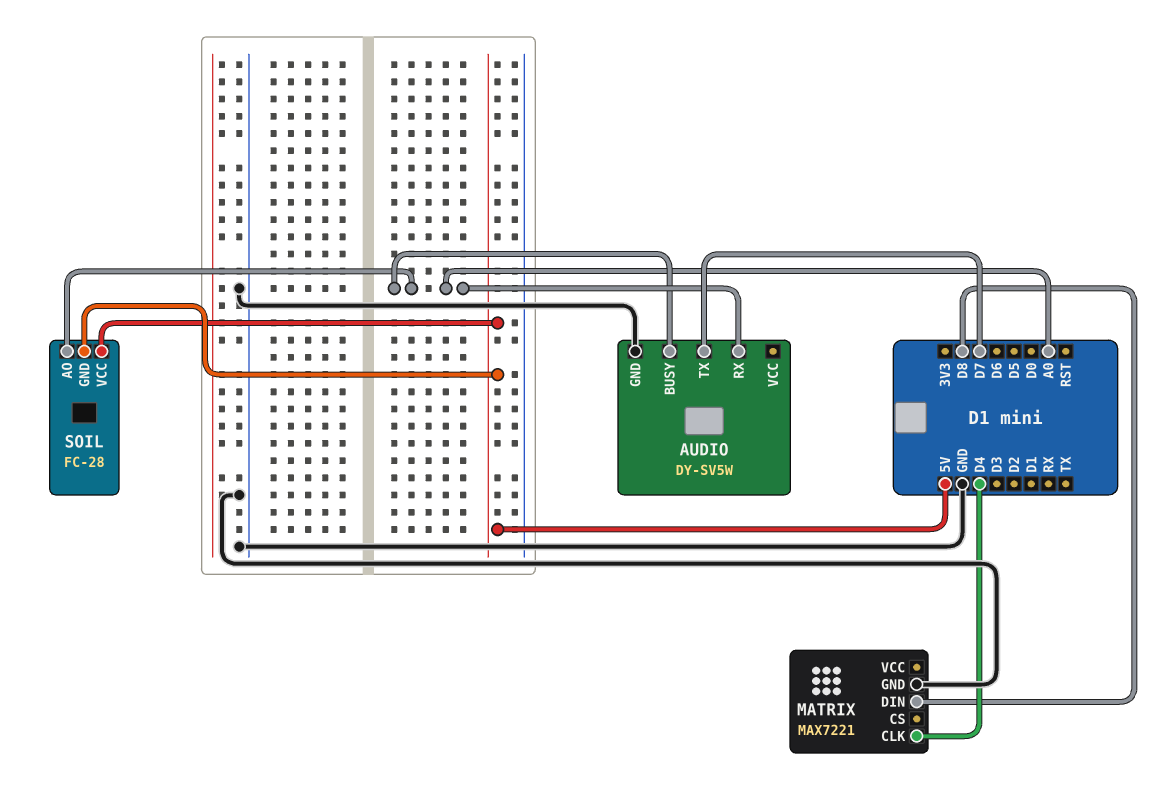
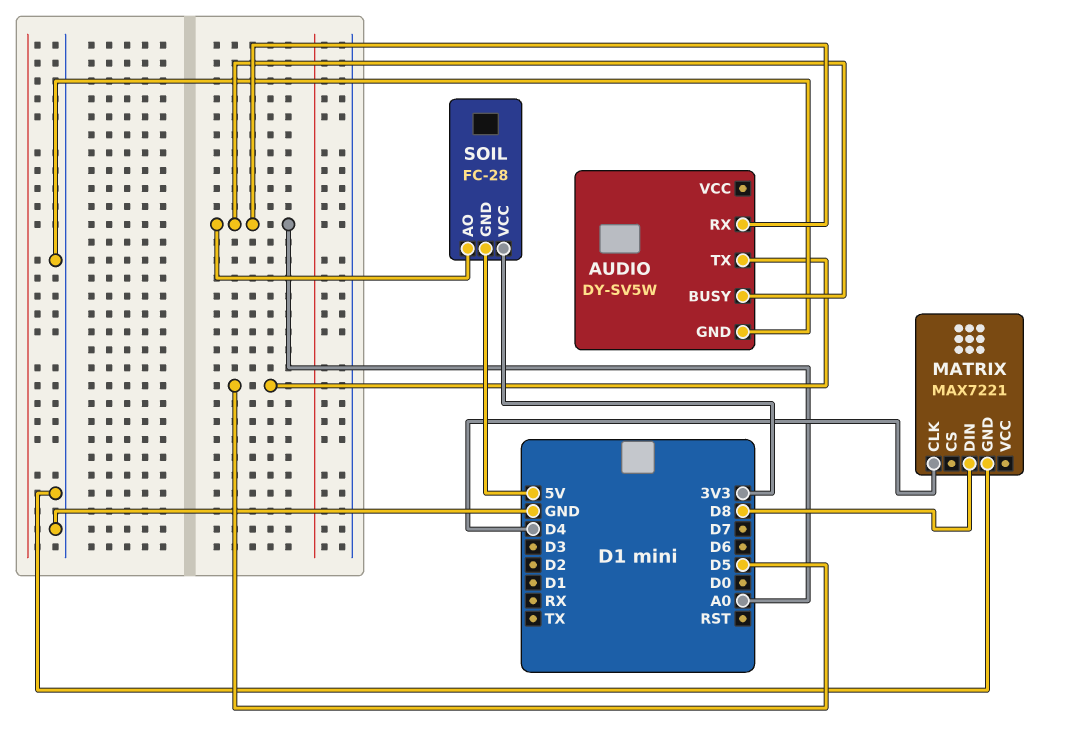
AUDIO pin TX: D7 -> D5
SOIL pin VCC: 5V -> 3V3

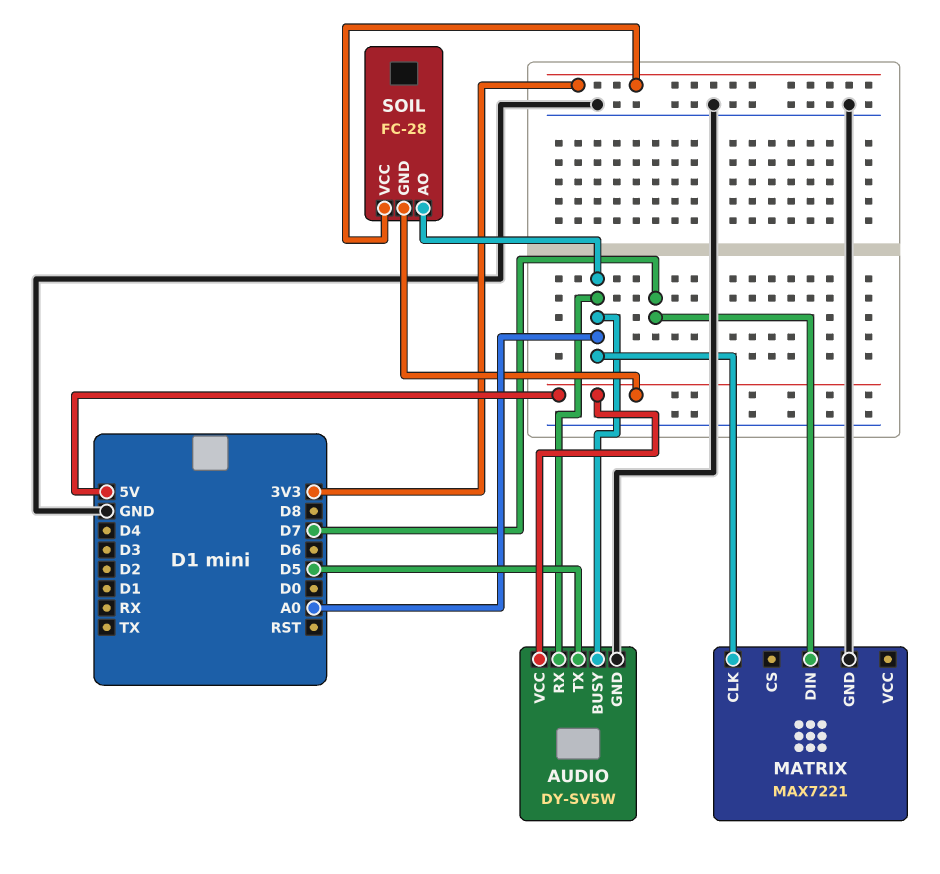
AUDIO pin VCC: none -> 5V
MATRIX pin CLK: D4 -> A0
MATRIX pin DIN: D8 -> D7

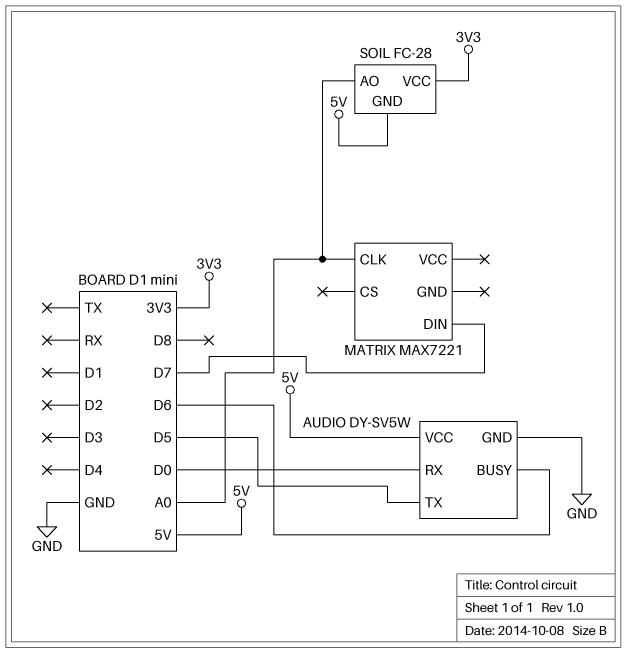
AUDIO pin BUSY: A0 -> D6
AUDIO pin RX: A0 -> D0
MATRIX pin GND: GND -> none

